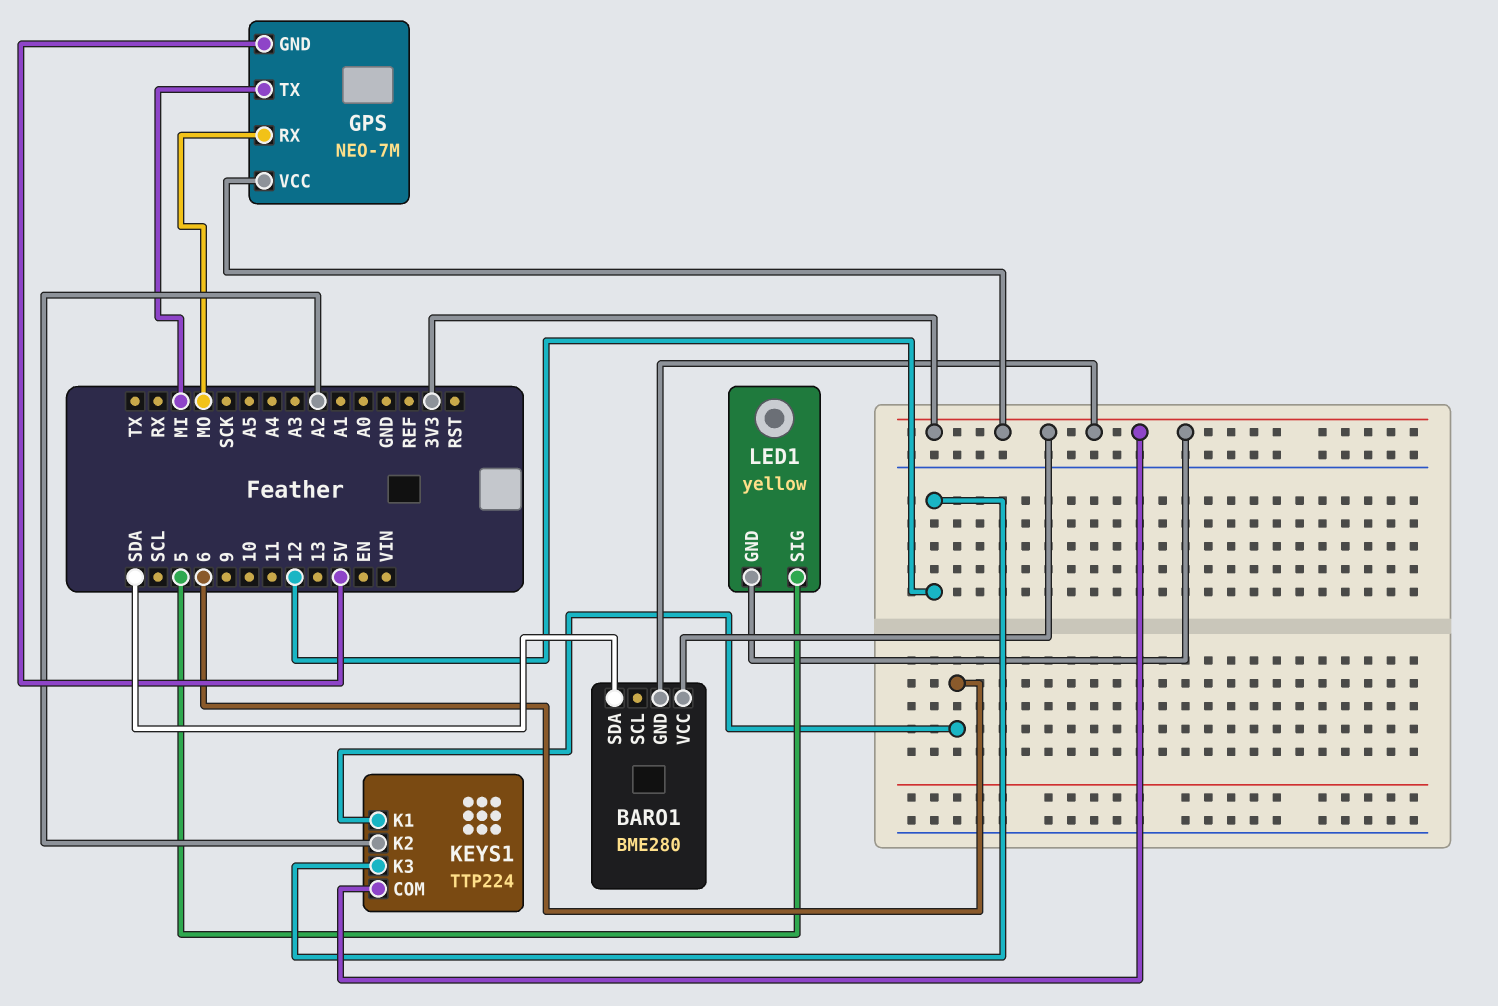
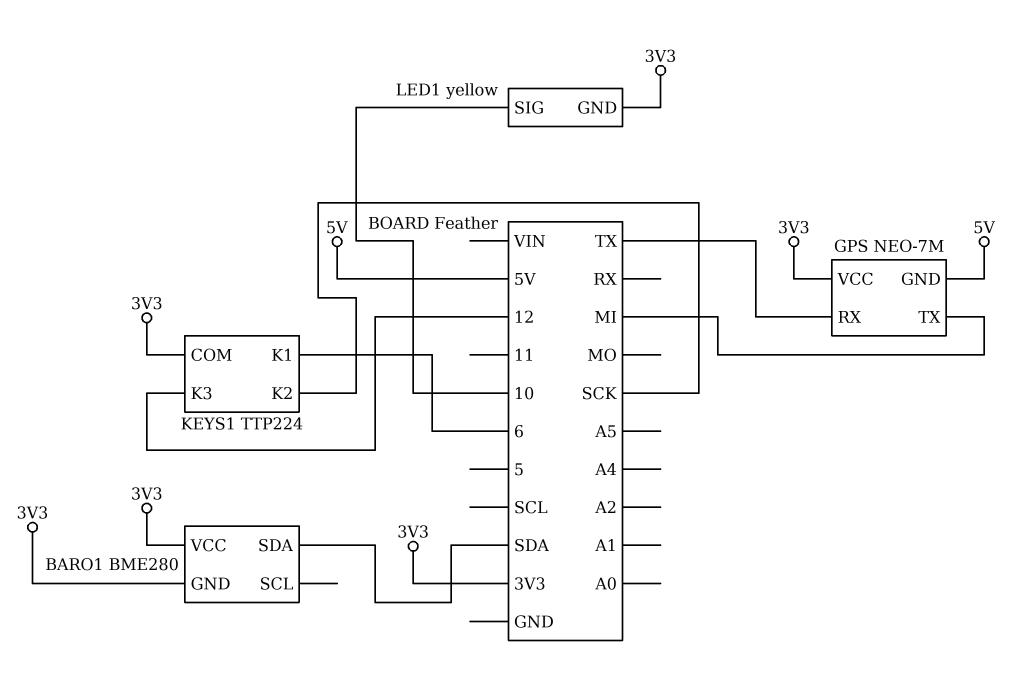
GPS pin RX: MO -> TX
KEYS1 pin K2: A2 -> SCK
LED1 pin SIG: 5 -> 10

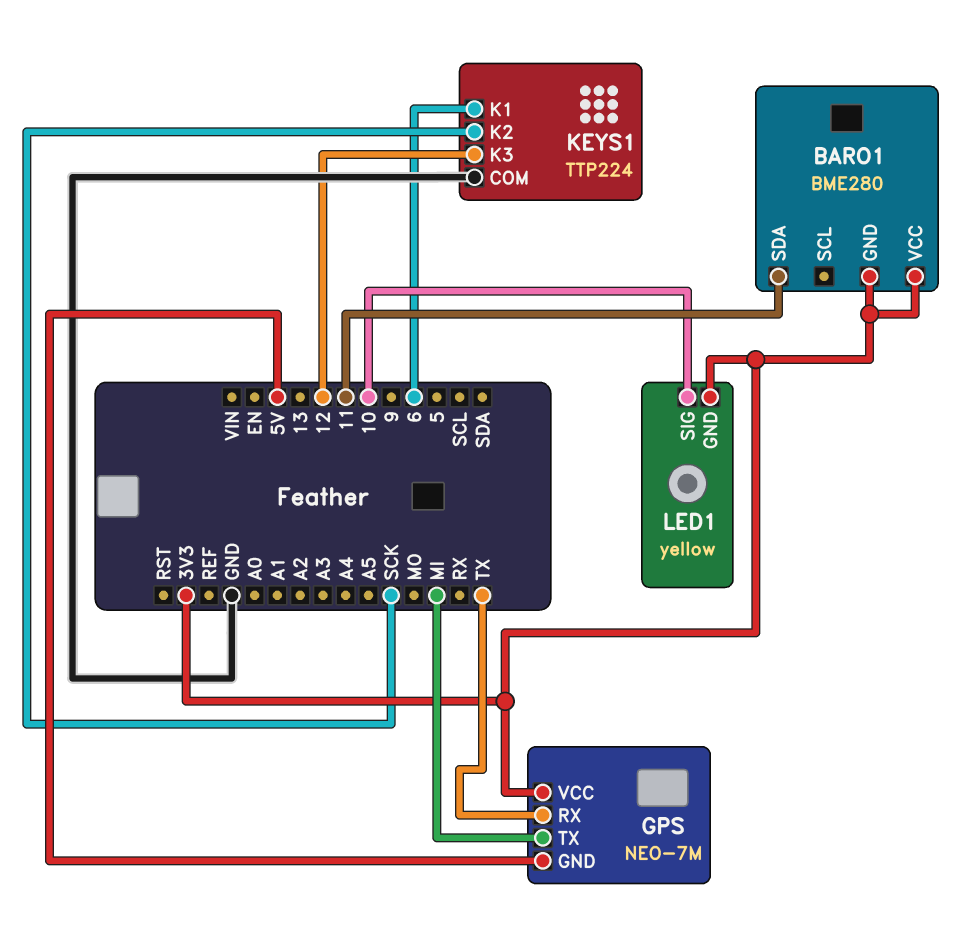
BARO1 pin SDA: SDA -> 11
KEYS1 pin COM: 3V3 -> GND

